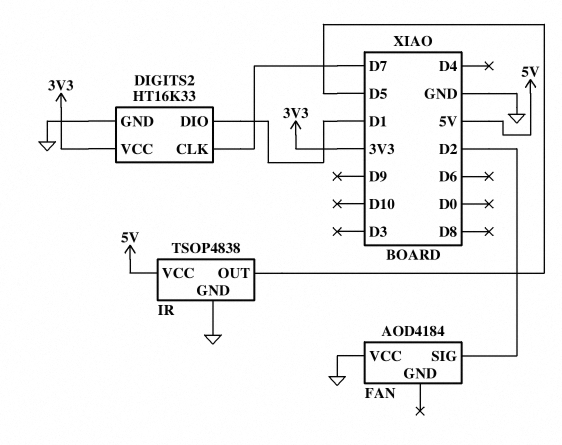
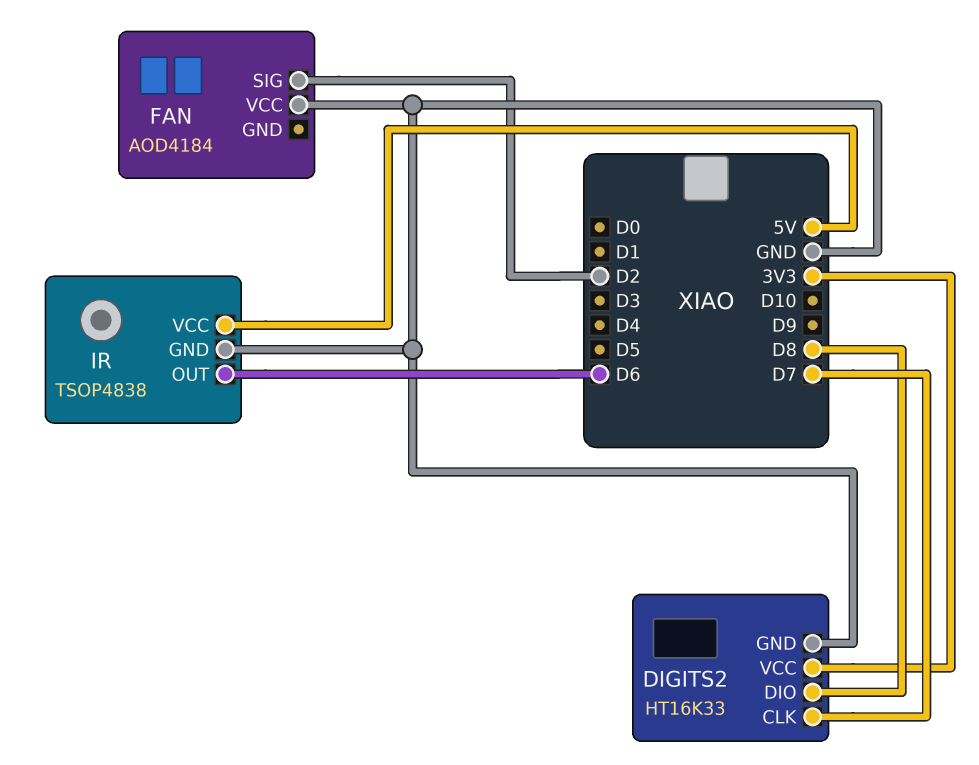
DIGITS2 pin DIO: D1 -> D8
IR pin OUT: D5 -> D6

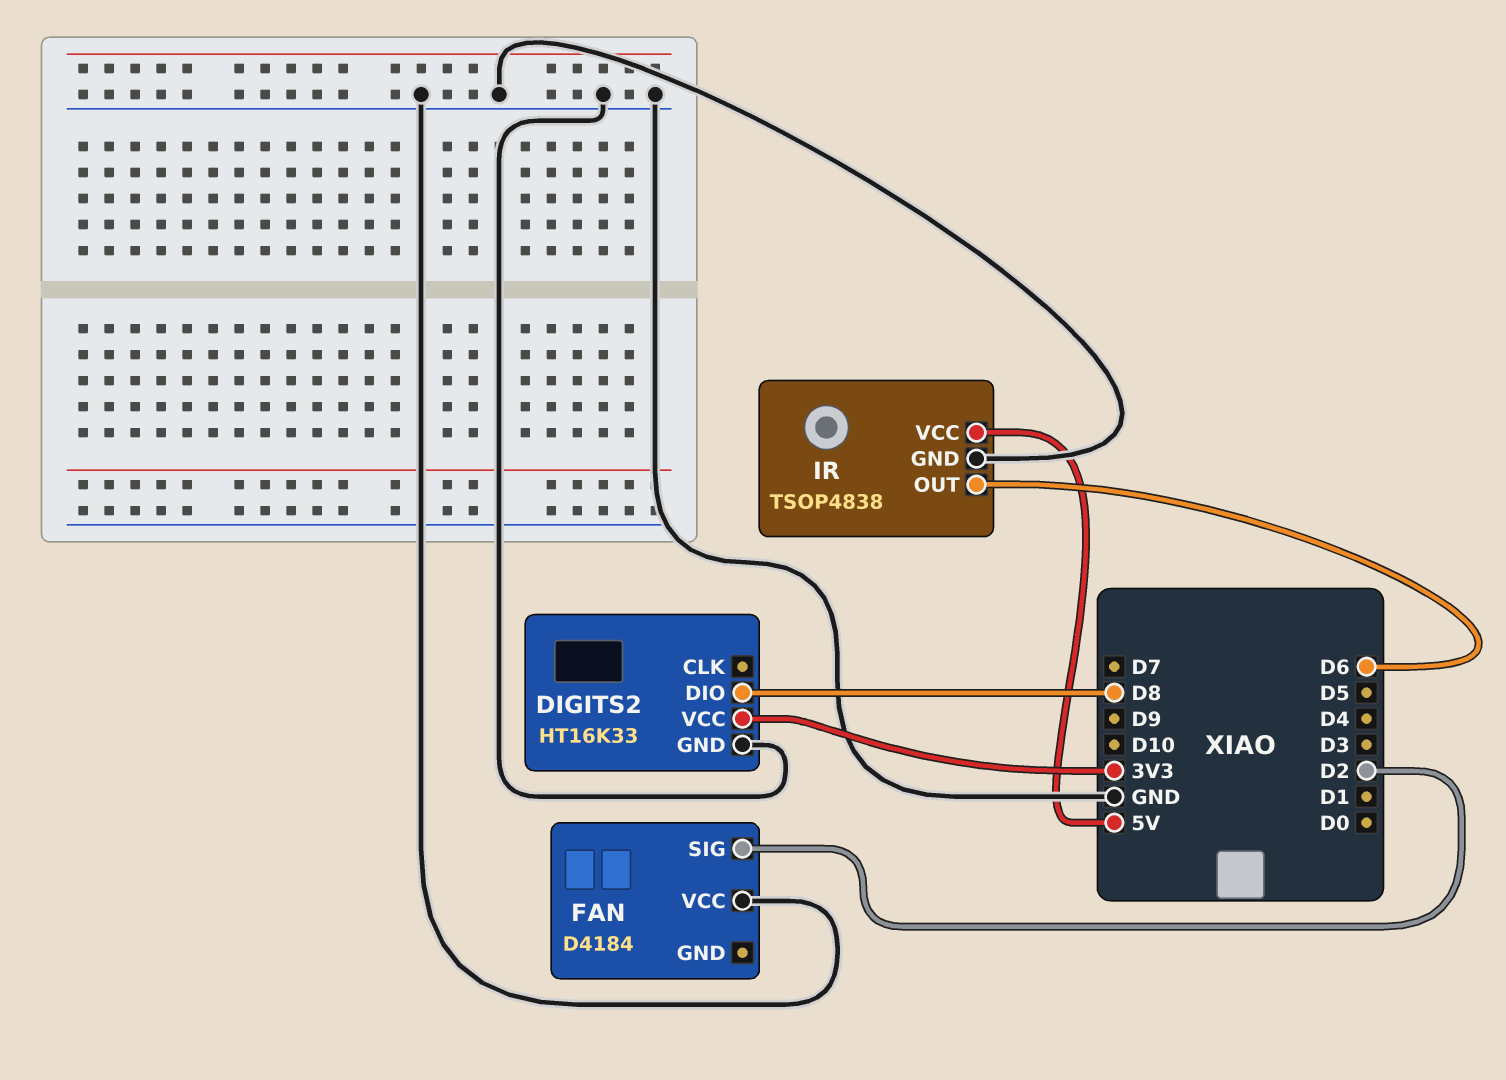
DIGITS2 pin CLK: D7 -> none
FAN: AOD4184 -> D4184

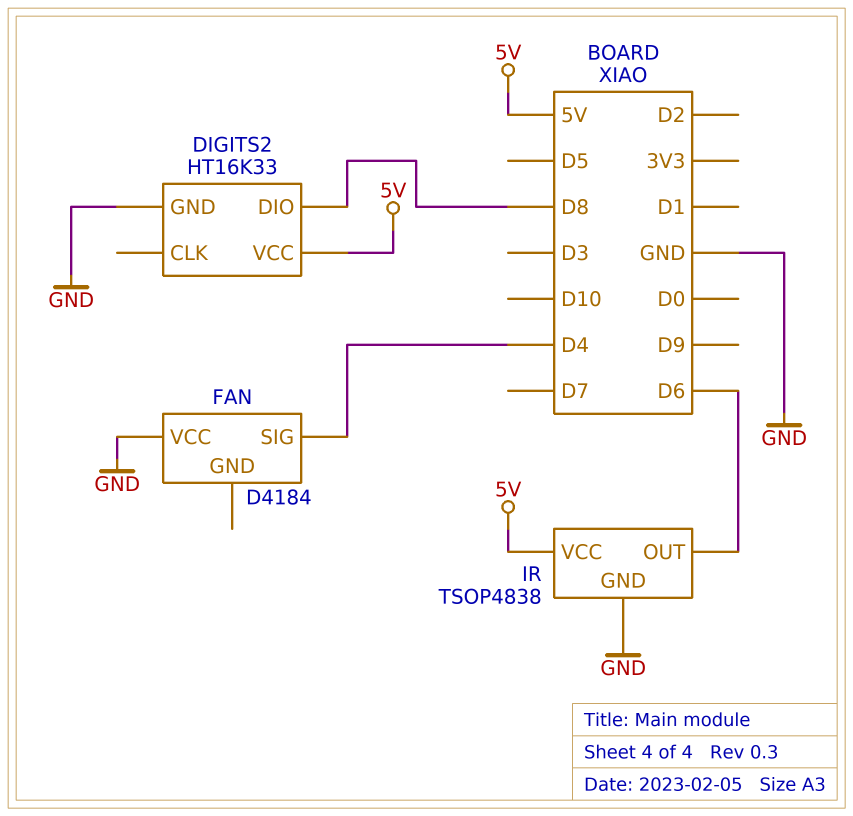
DIGITS2 pin VCC: 3V3 -> 5V
FAN pin SIG: D2 -> D4

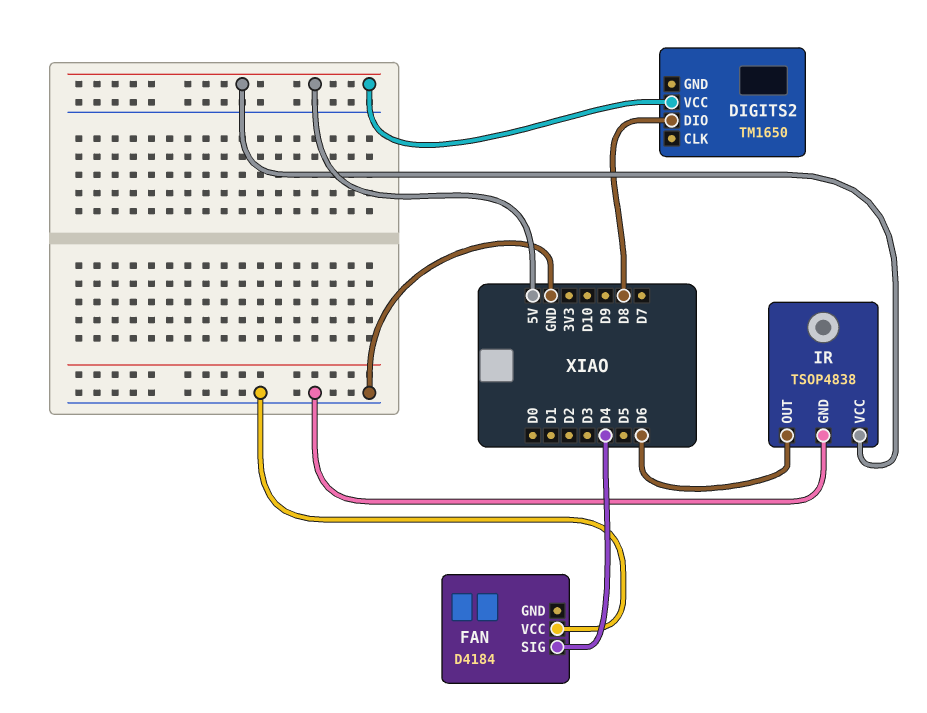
DIGITS2: HT16K33 -> TM1650
DIGITS2 pin GND: GND -> none

